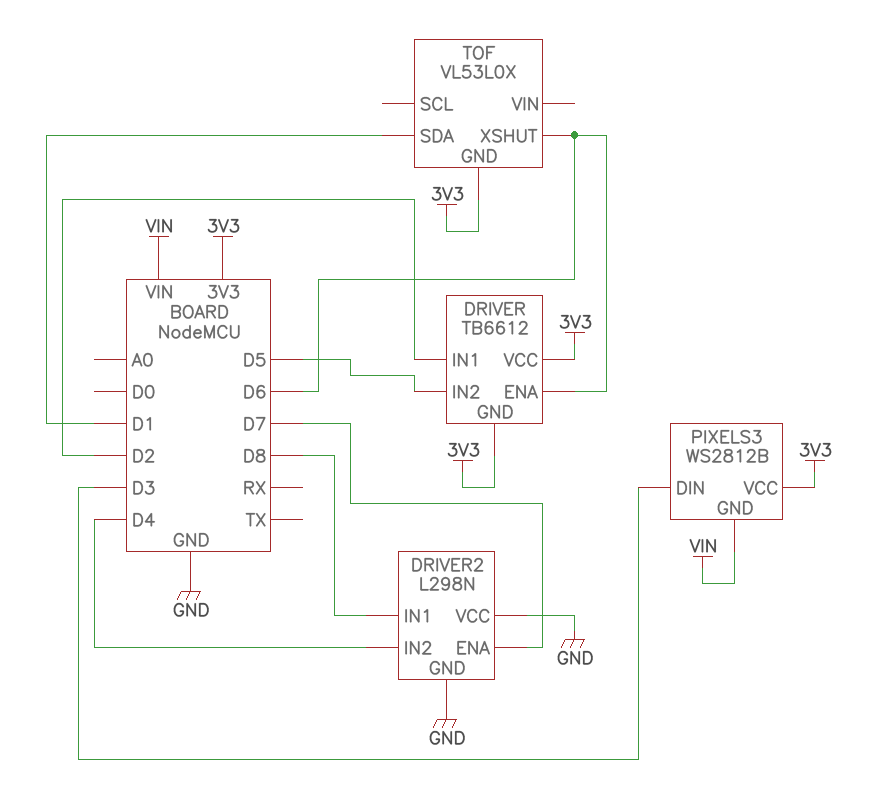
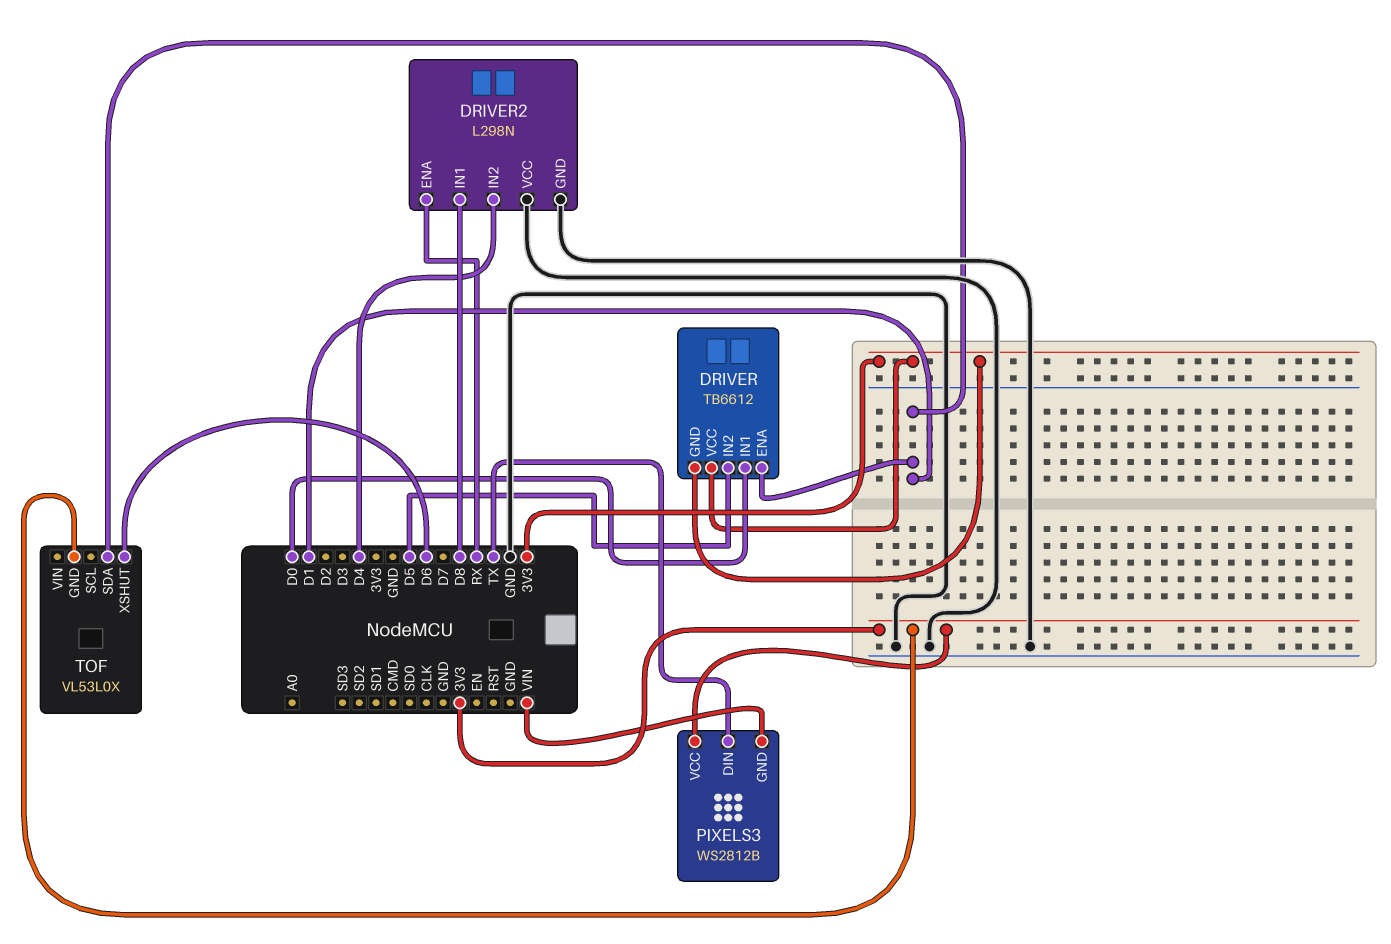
DRIVER pin ENA: D6 -> D1
DRIVER pin IN1: D2 -> D0
DRIVER2 pin ENA: D7 -> RX
PIXELS3 pin DIN: D3 -> TX

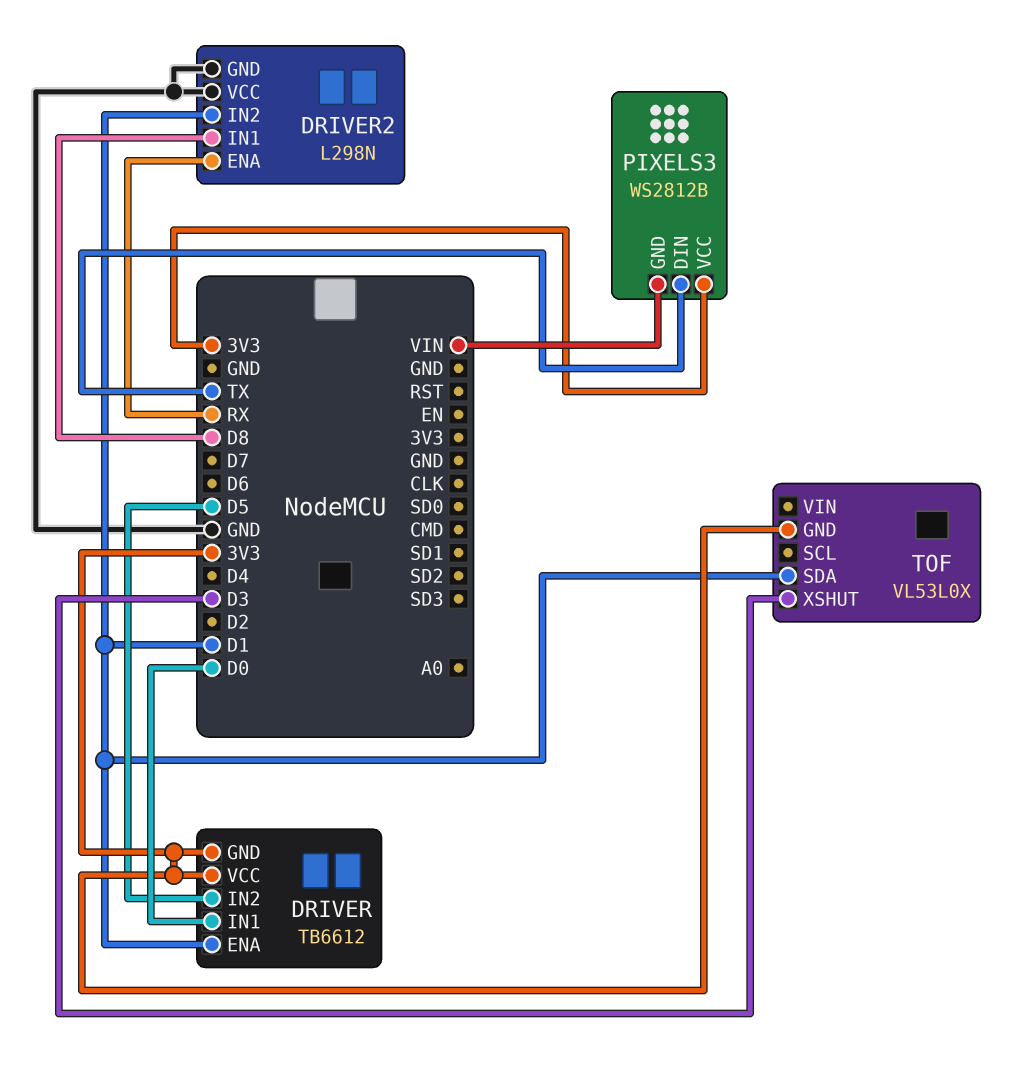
DRIVER2 pin IN2: D4 -> D1
TOF pin XSHUT: D6 -> D3

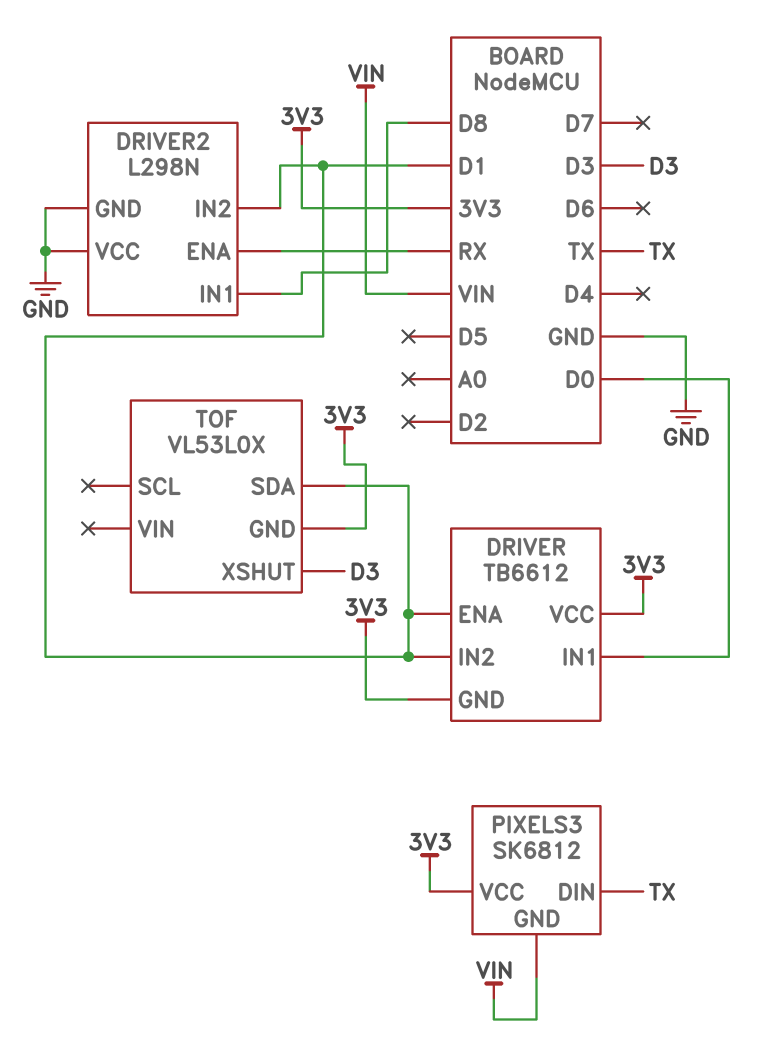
DRIVER pin IN2: D5 -> D1
PIXELS3: WS2812B -> SK6812

